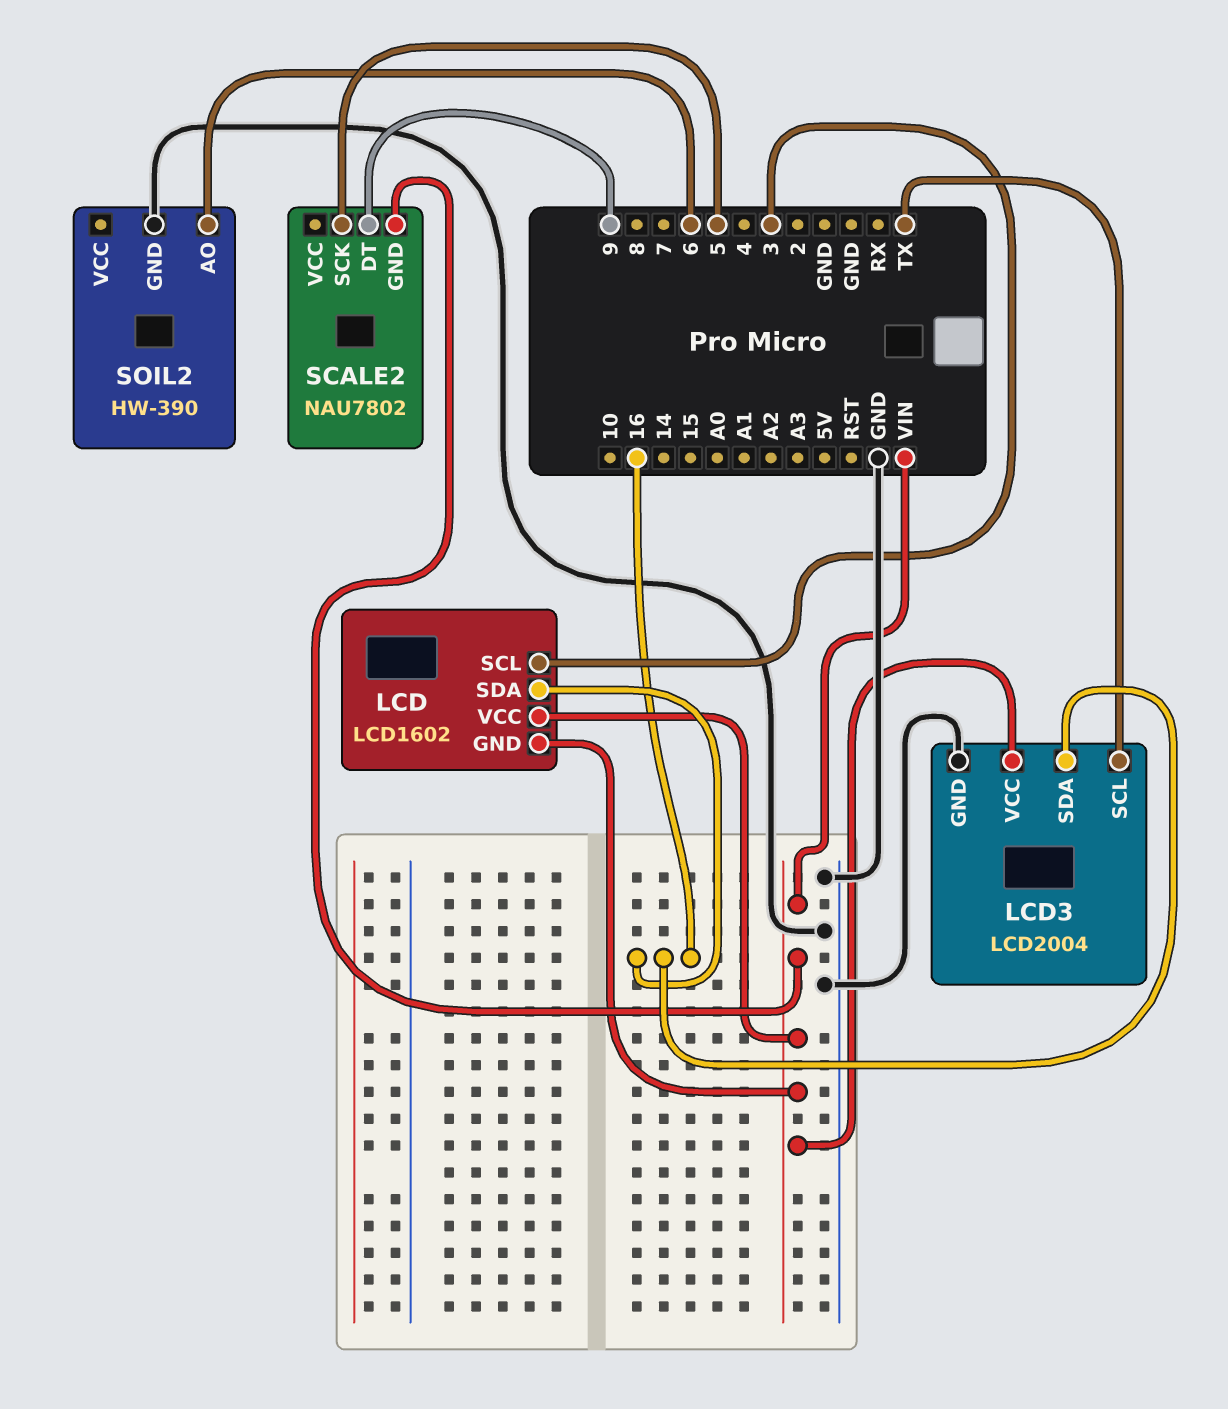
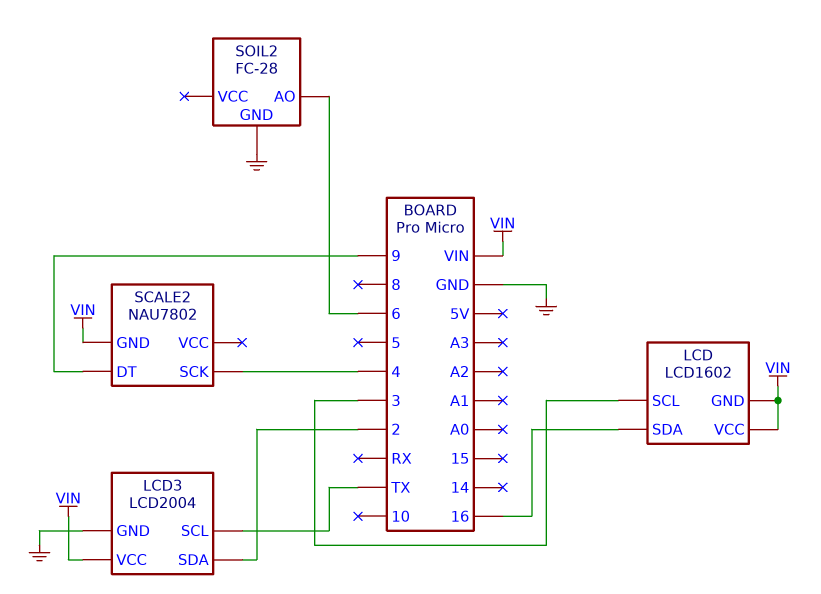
LCD3 pin SDA: 16 -> 2
SCALE2 pin SCK: 5 -> 4
SOIL2: HW-390 -> FC-28

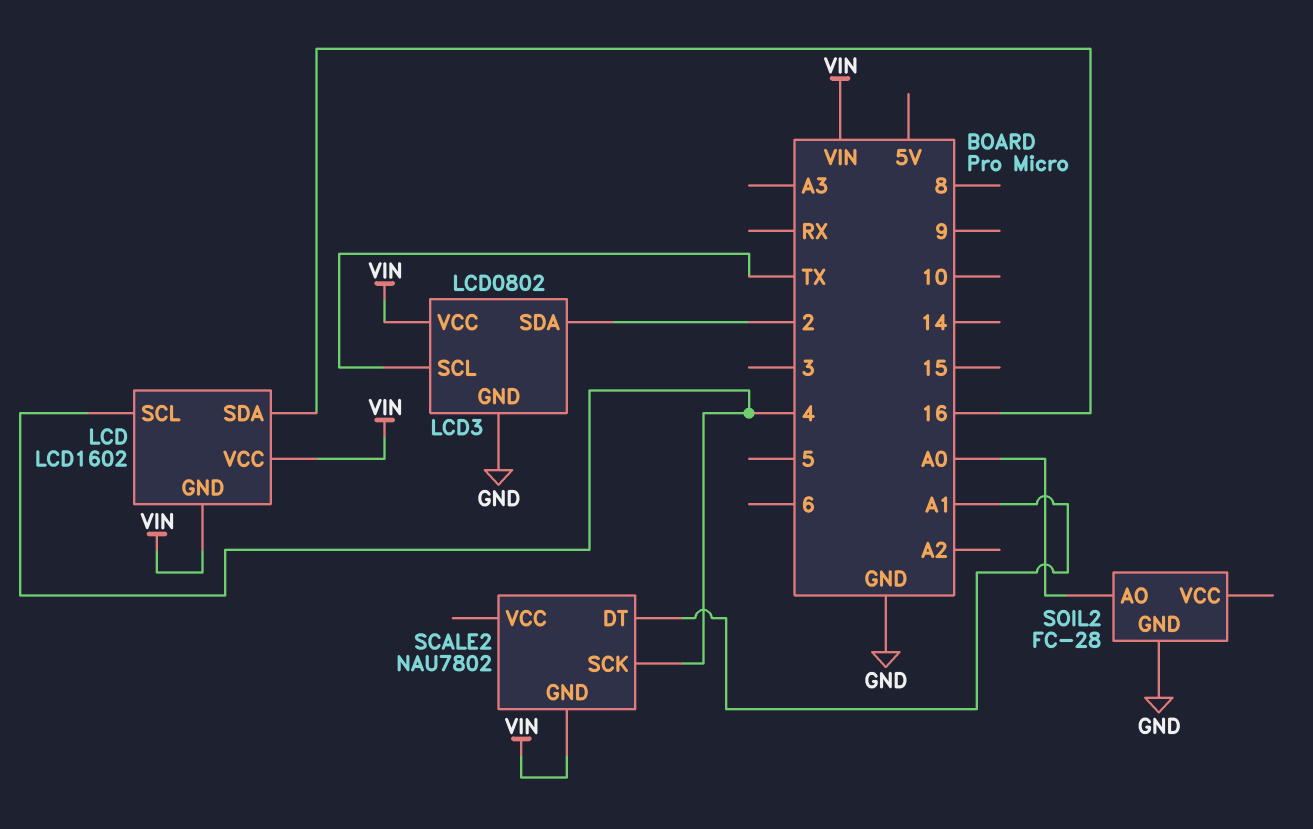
LCD pin SCL: 3 -> 4
LCD3: LCD2004 -> LCD0802
SCALE2 pin DT: 9 -> A1
SOIL2 pin AO: 6 -> A0

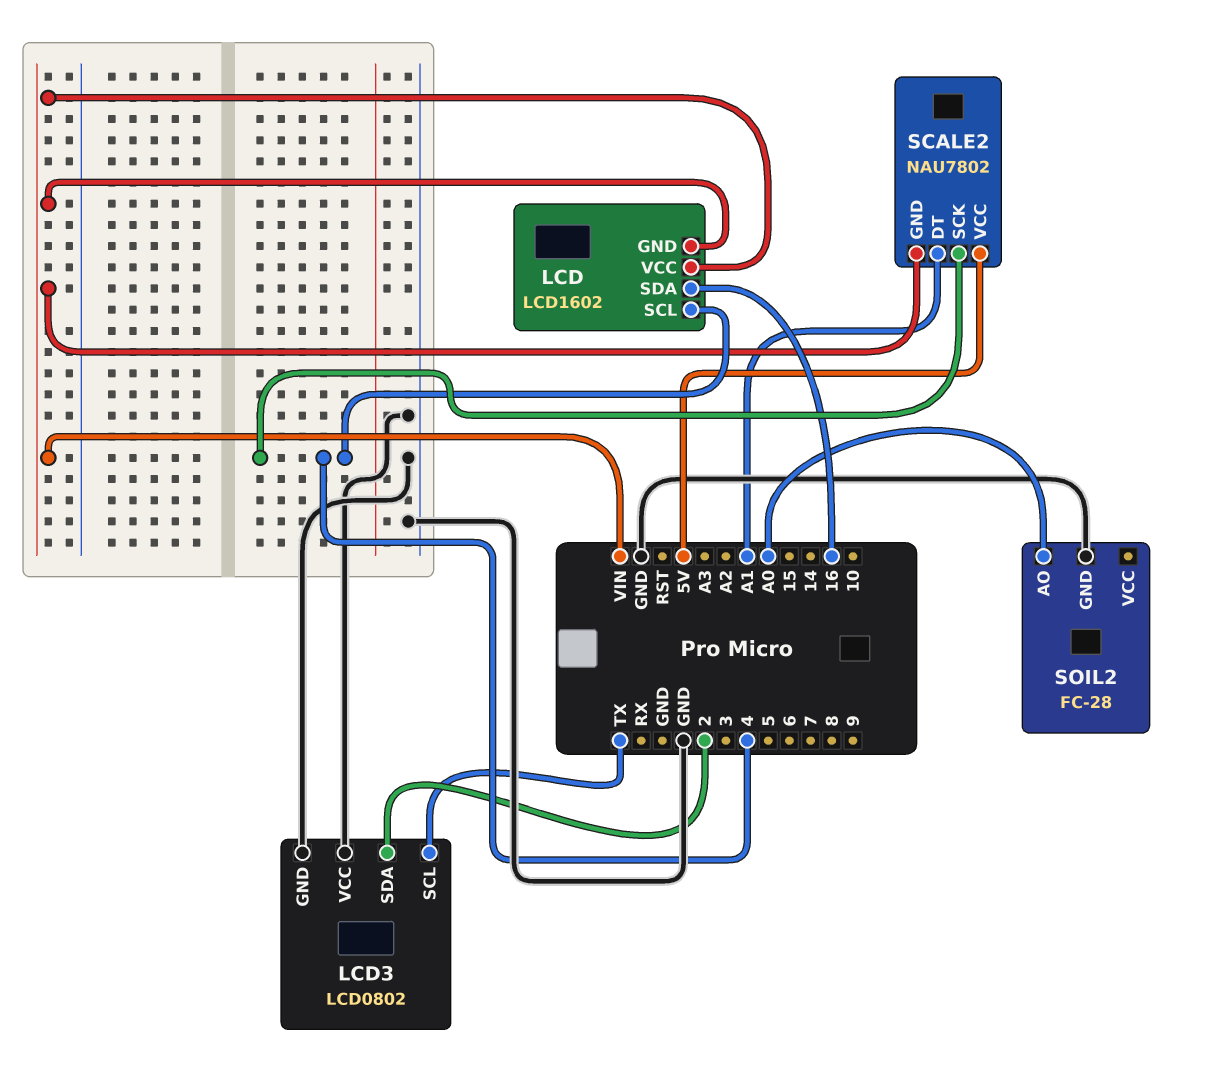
LCD3 pin VCC: VIN -> GND
SCALE2 pin VCC: none -> 5V

